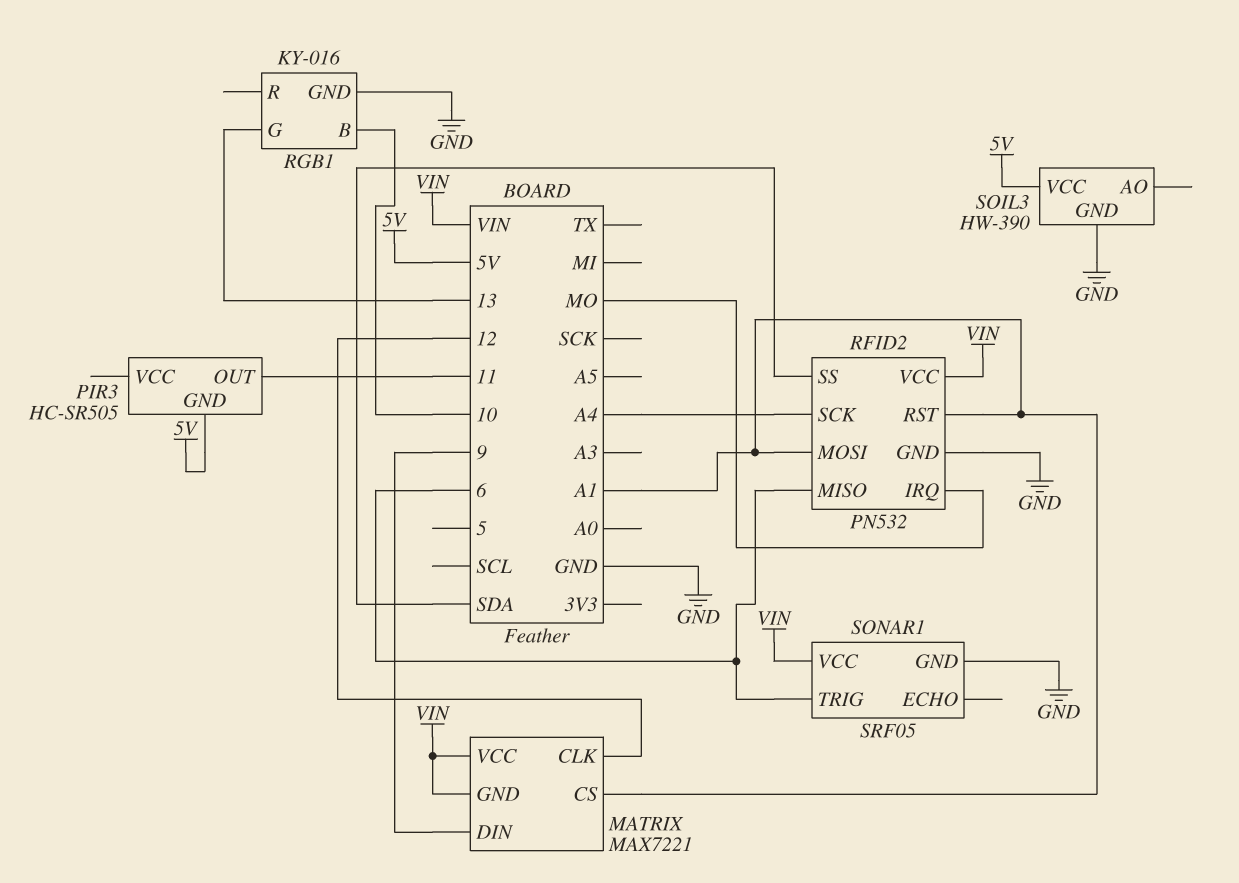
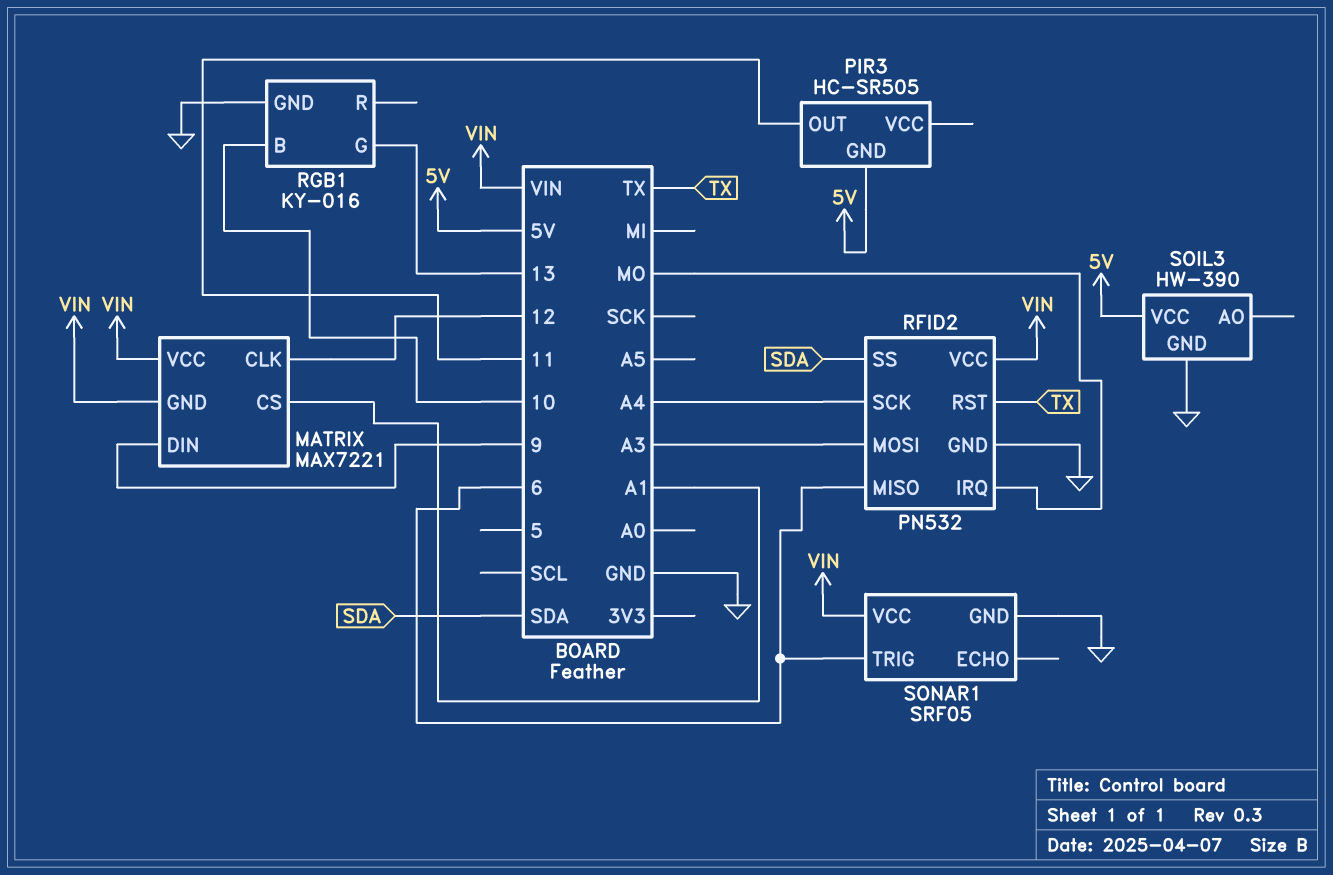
RFID2 pin MOSI: A1 -> A3
RFID2 pin RST: A1 -> TX

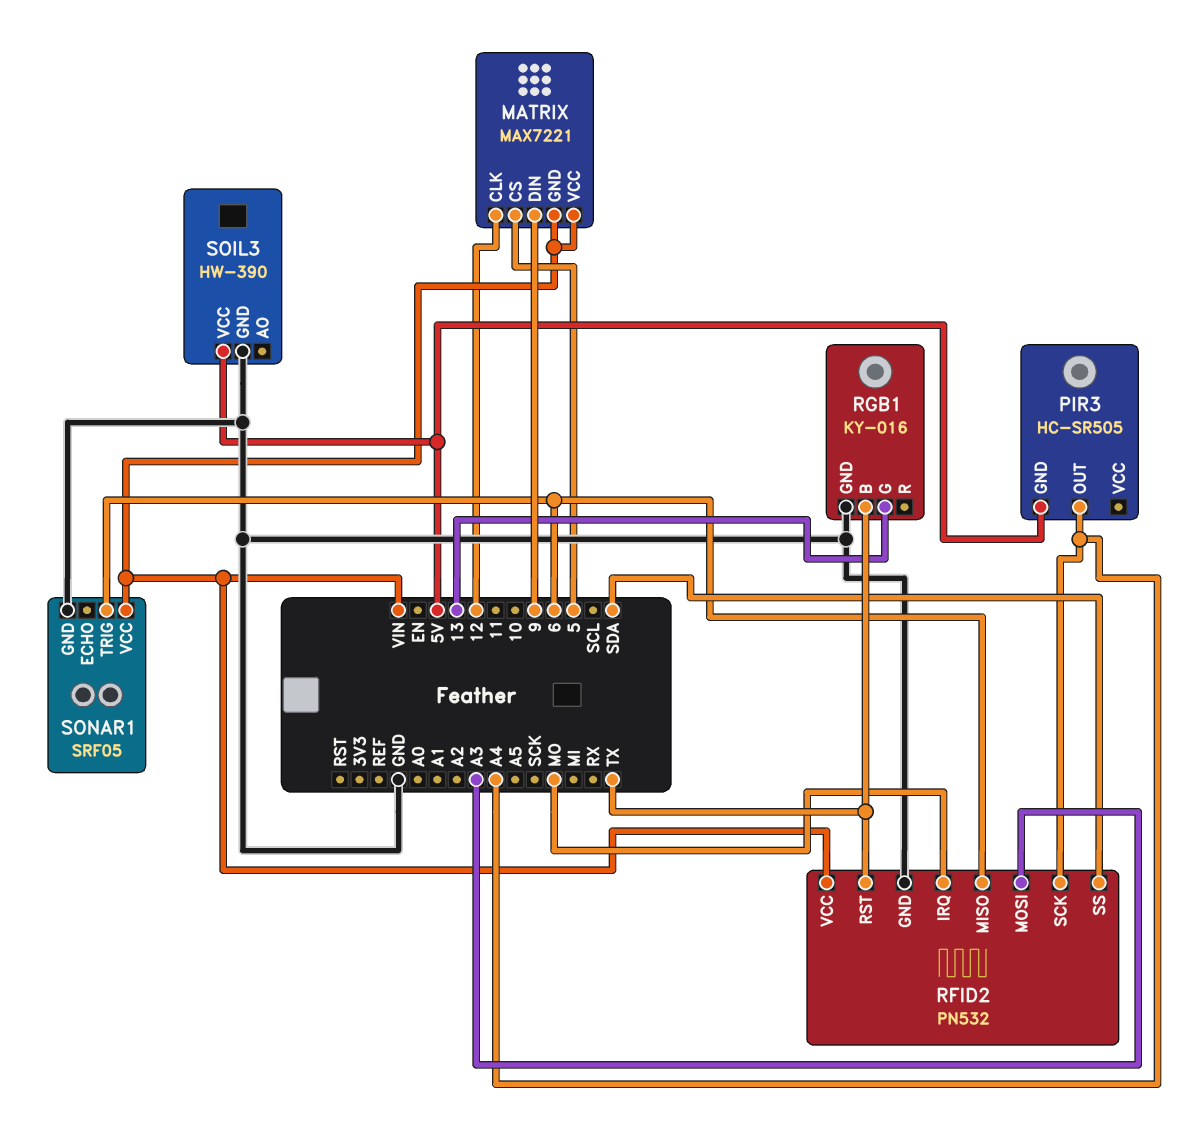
MATRIX pin CS: A1 -> 5
PIR3 pin OUT: 11 -> A4
RGB1 pin B: 10 -> TX

